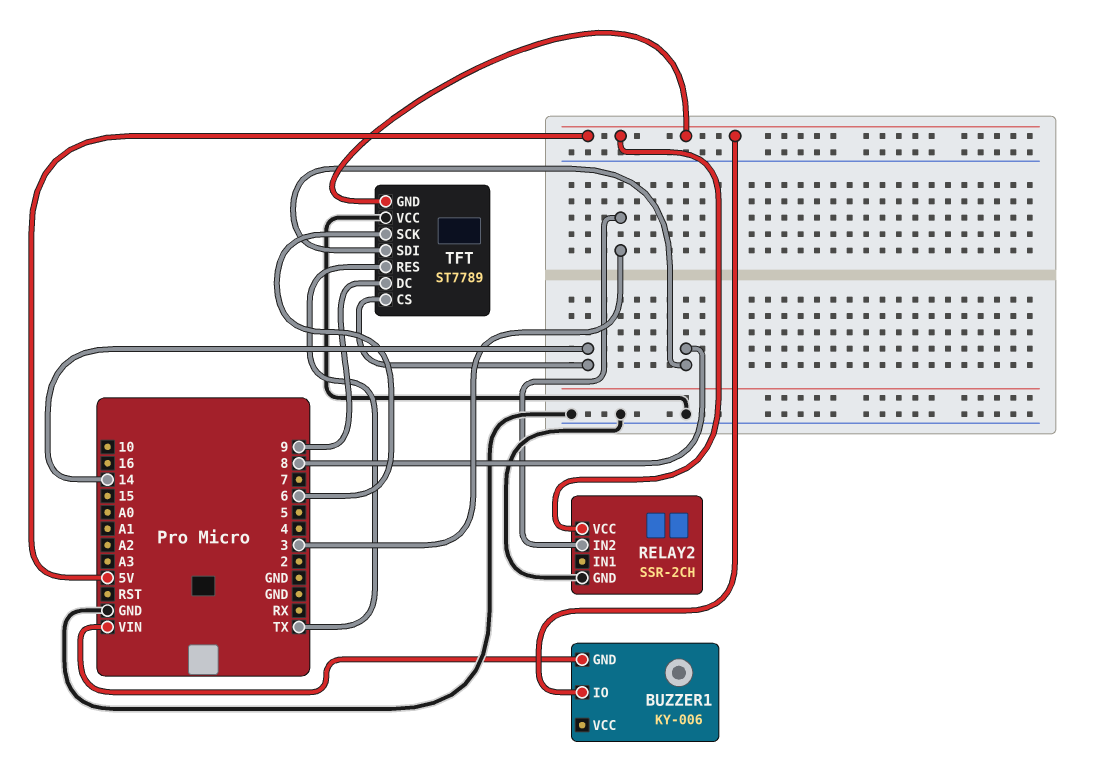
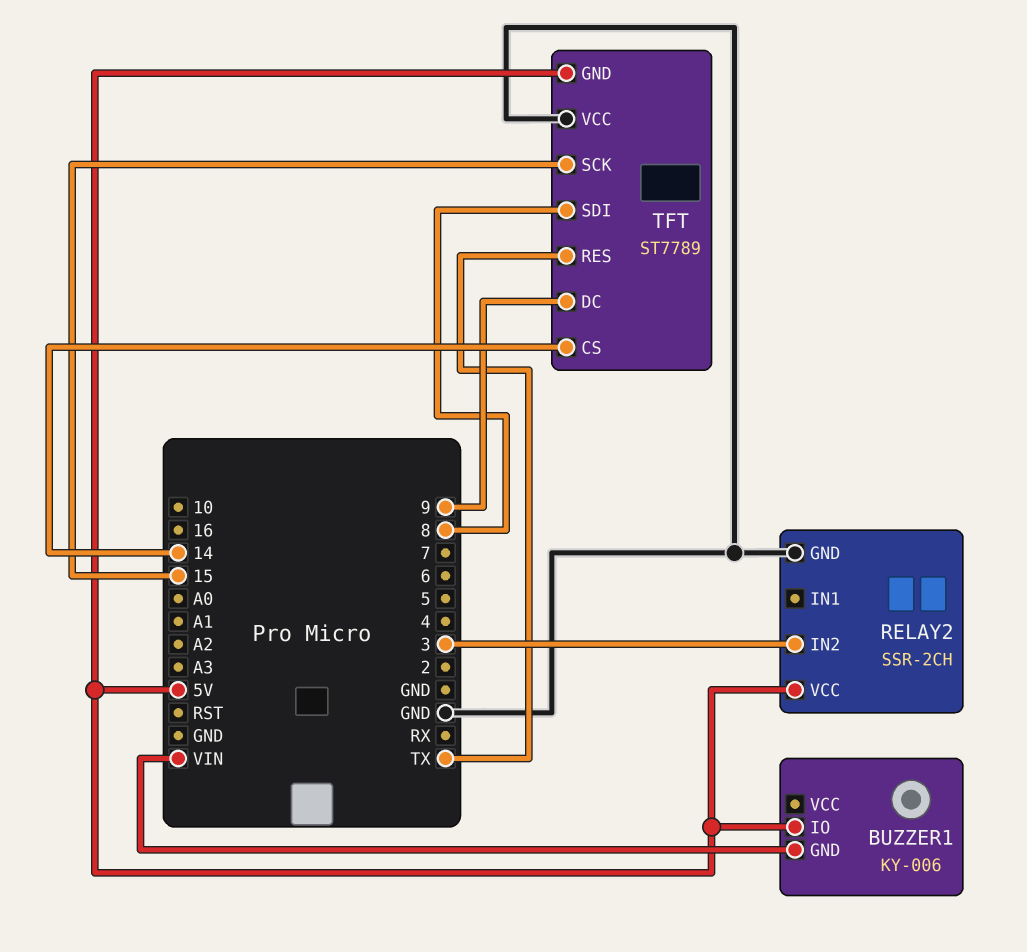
TFT pin SCK: 6 -> 15

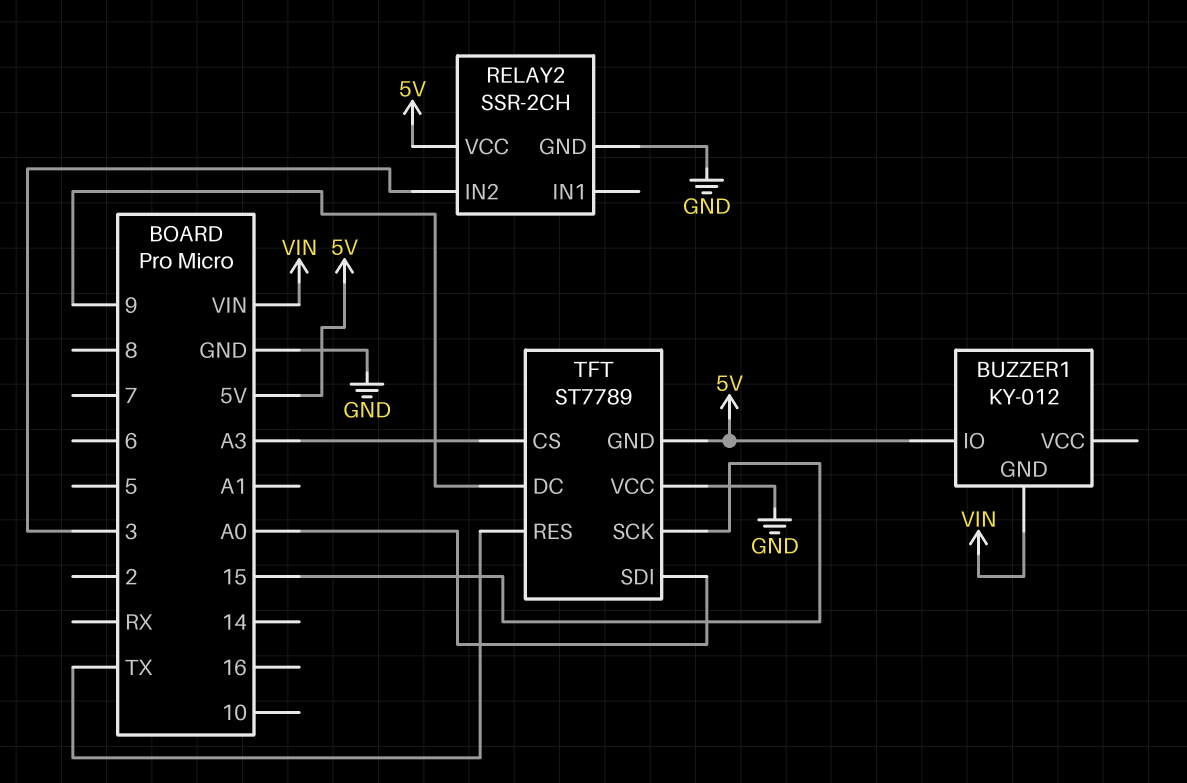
BUZZER1: KY-006 -> KY-012
TFT pin CS: 14 -> A3
TFT pin SDI: 8 -> A0

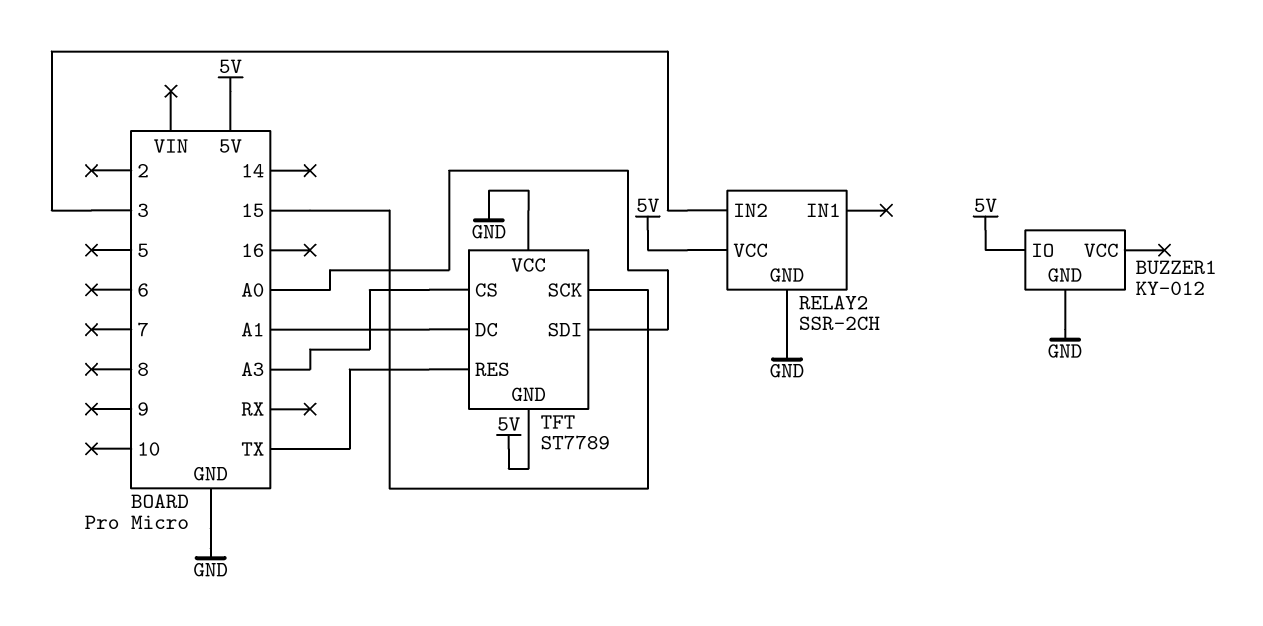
BUZZER1 pin GND: VIN -> GND
TFT pin DC: 9 -> A1

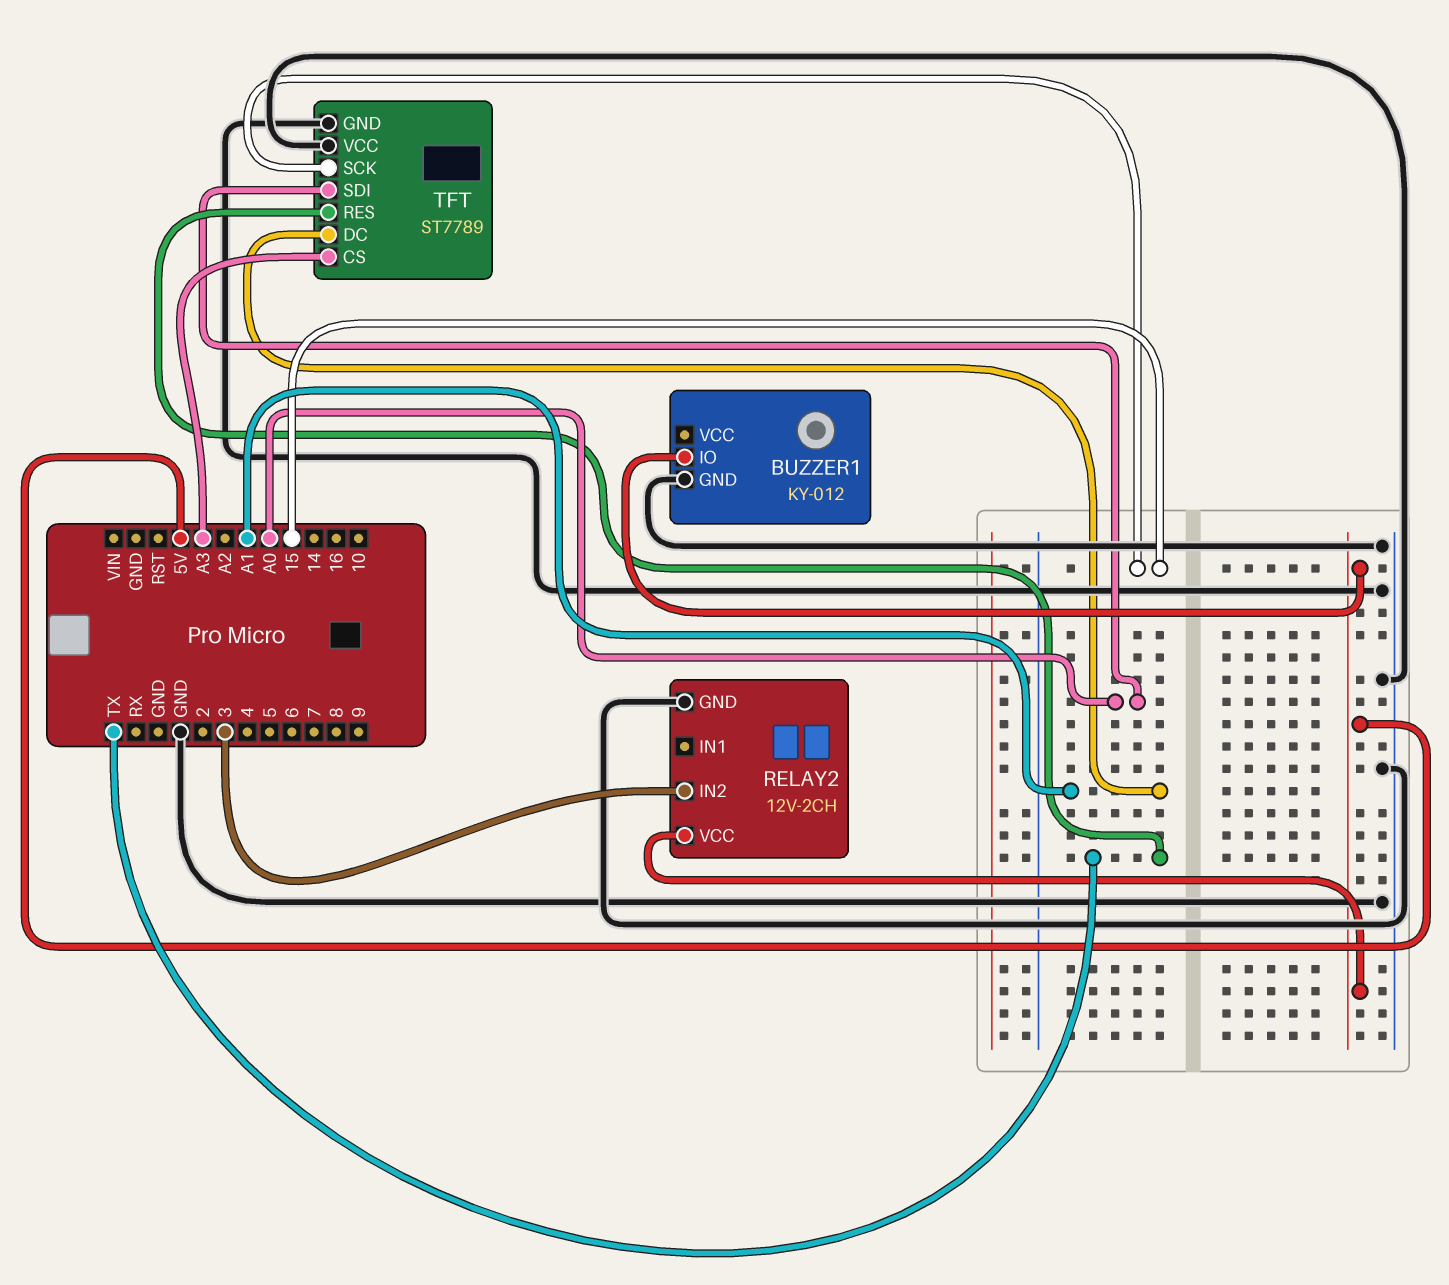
RELAY2: SSR-2CH -> 12V-2CH
TFT pin GND: 5V -> GND

